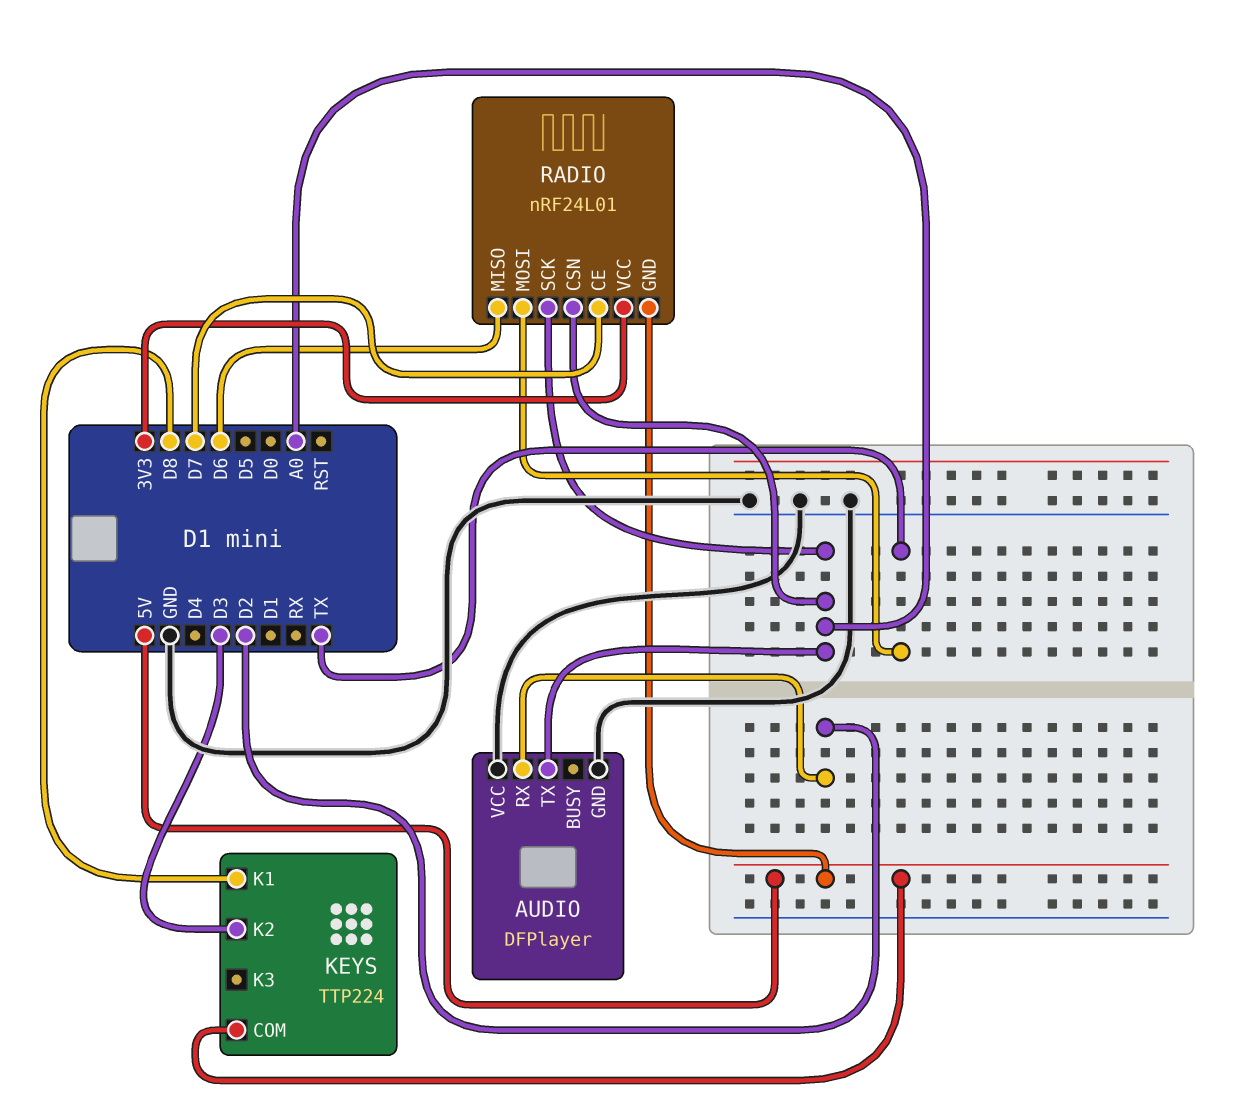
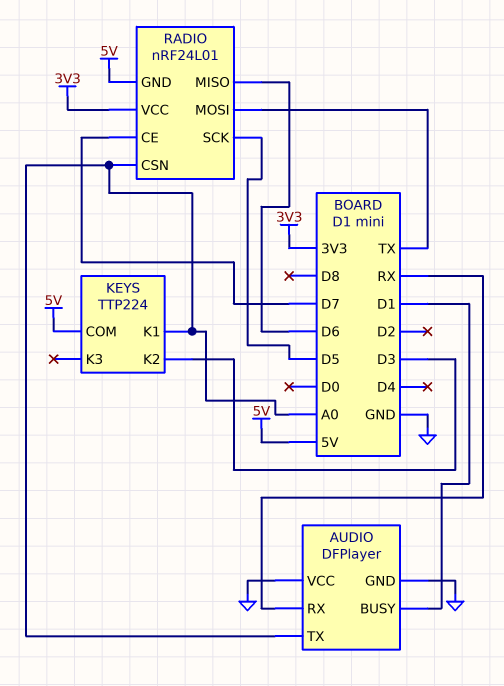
AUDIO pin BUSY: none -> D1
AUDIO pin RX: D2 -> RX
KEYS pin K1: D8 -> A0
RADIO pin SCK: A0 -> D5

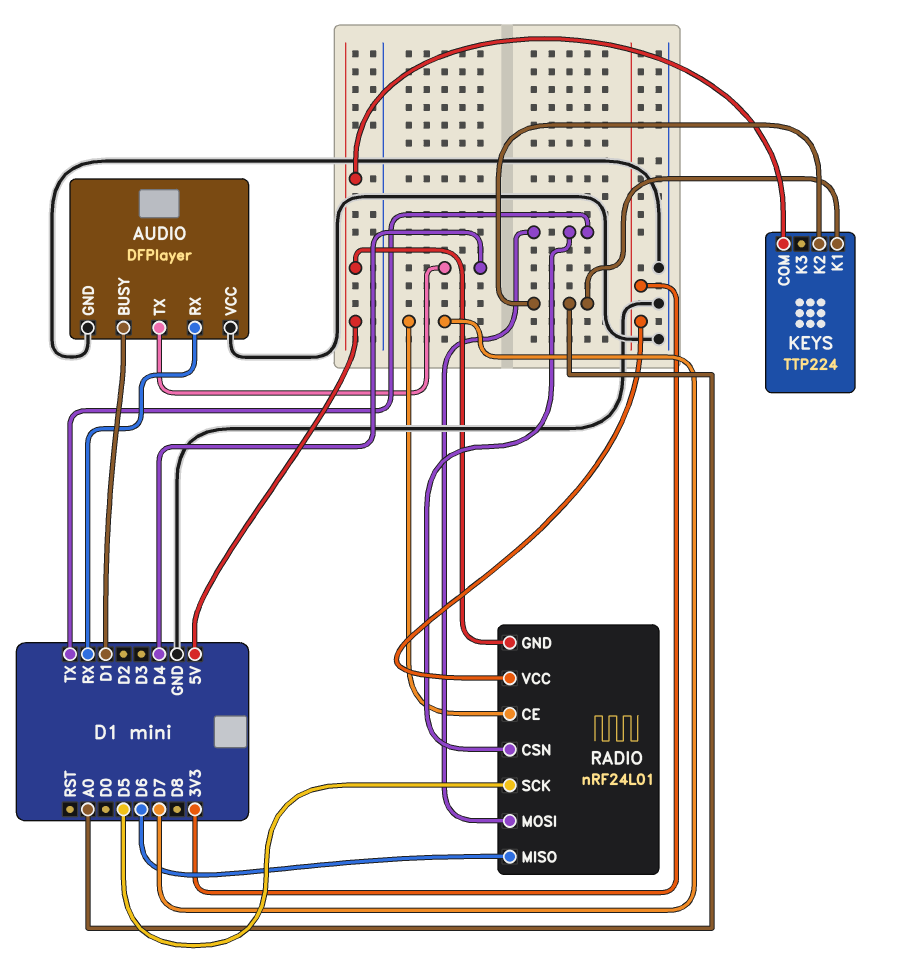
AUDIO pin TX: A0 -> D4
KEYS pin K2: D3 -> A0
RADIO pin CSN: A0 -> TX

